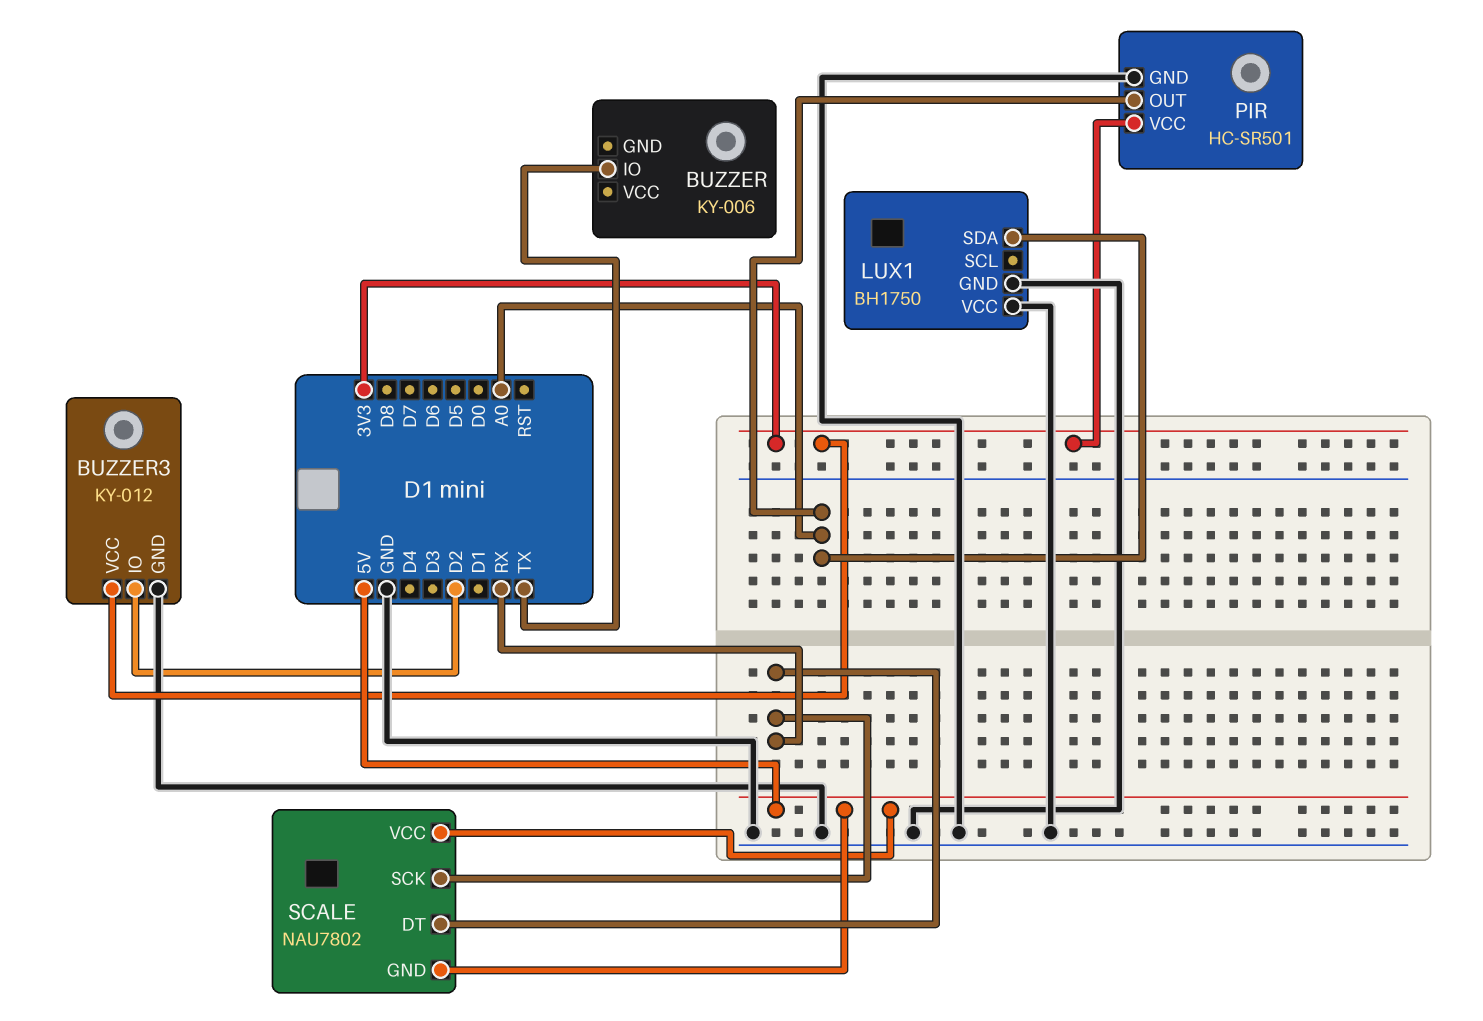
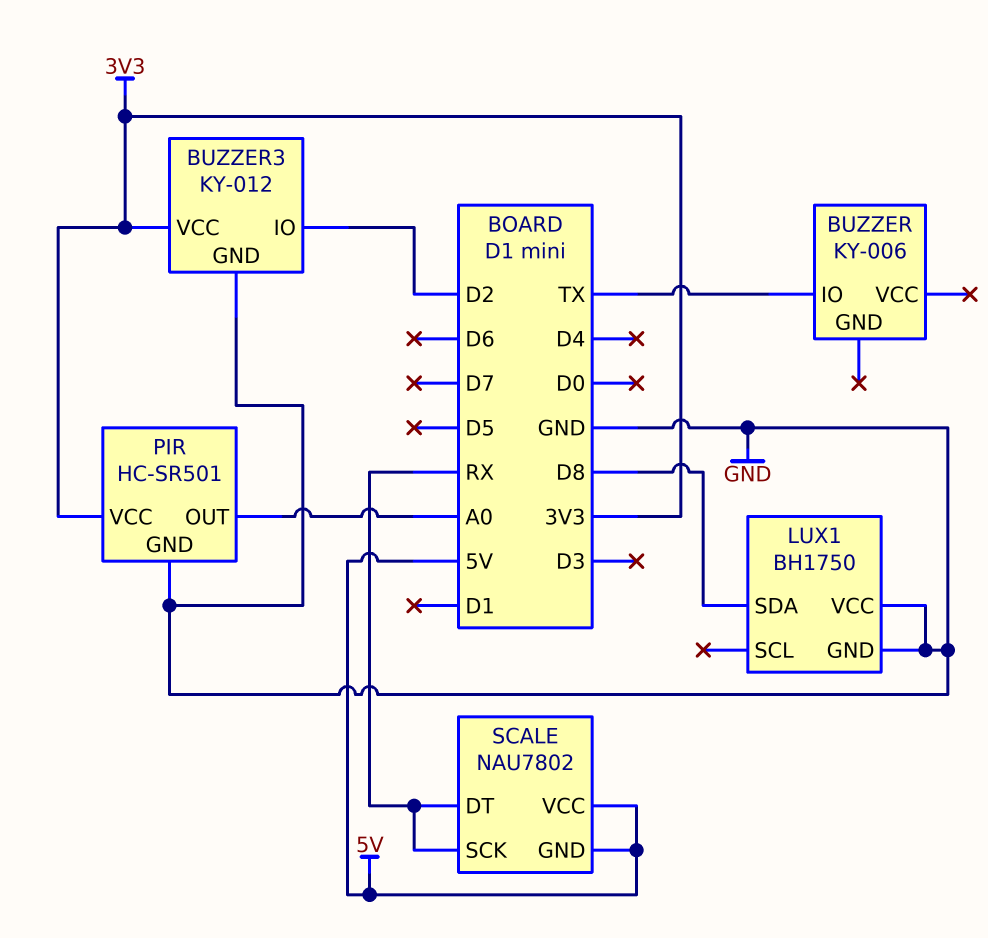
LUX1 pin SDA: A0 -> D8

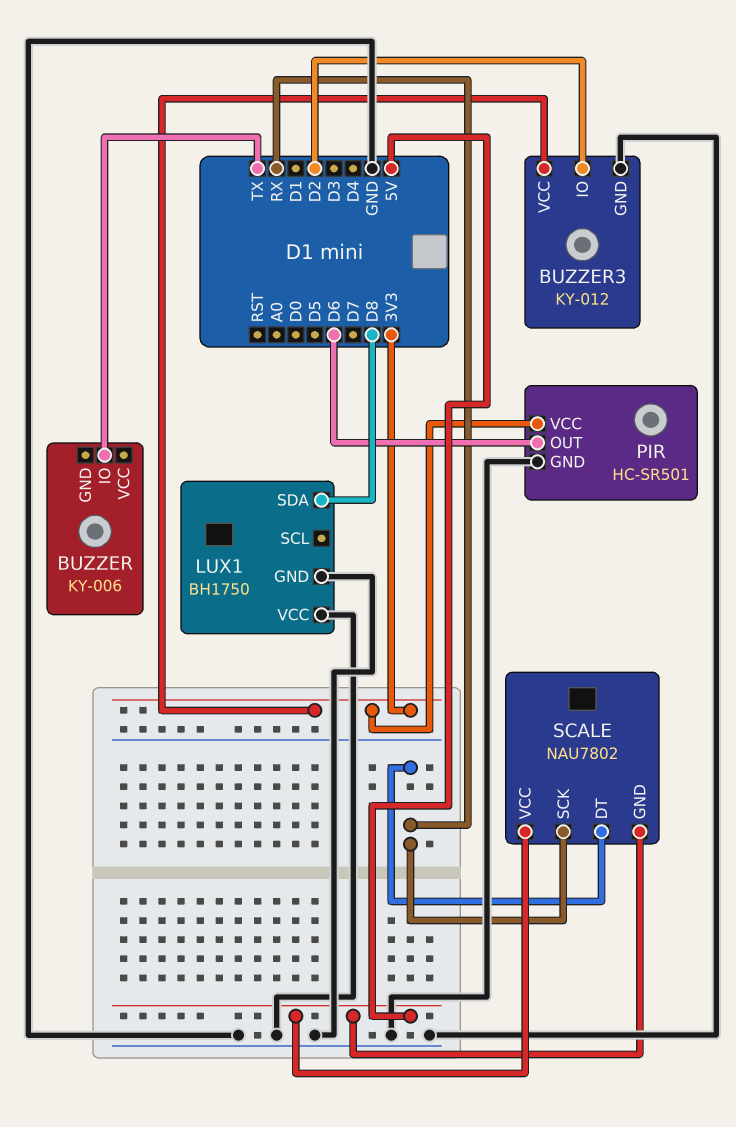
PIR pin OUT: A0 -> D6

